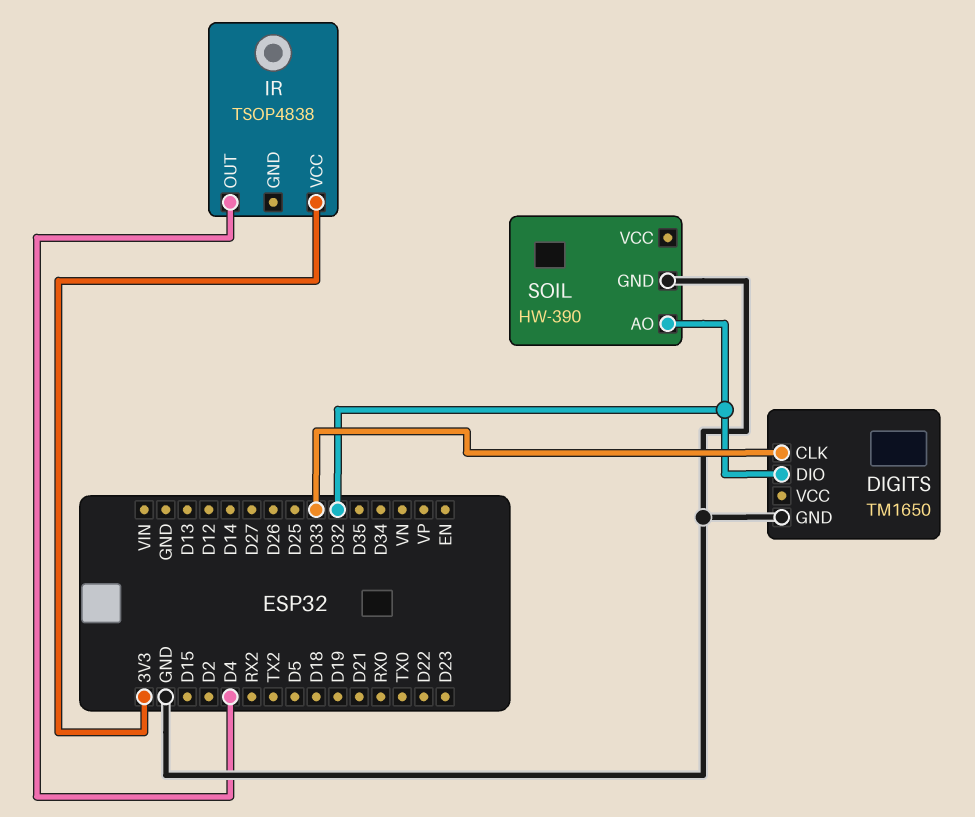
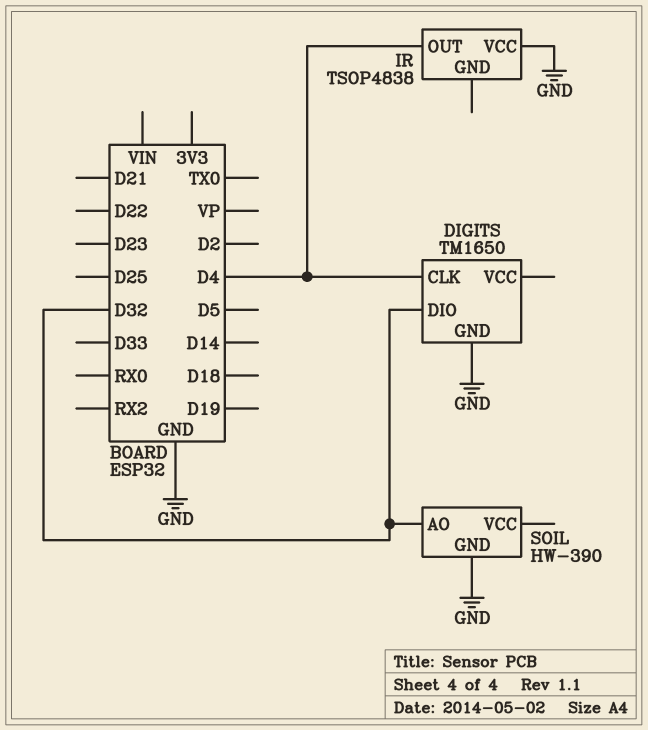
DIGITS pin CLK: D33 -> D4
IR pin VCC: 3V3 -> GND

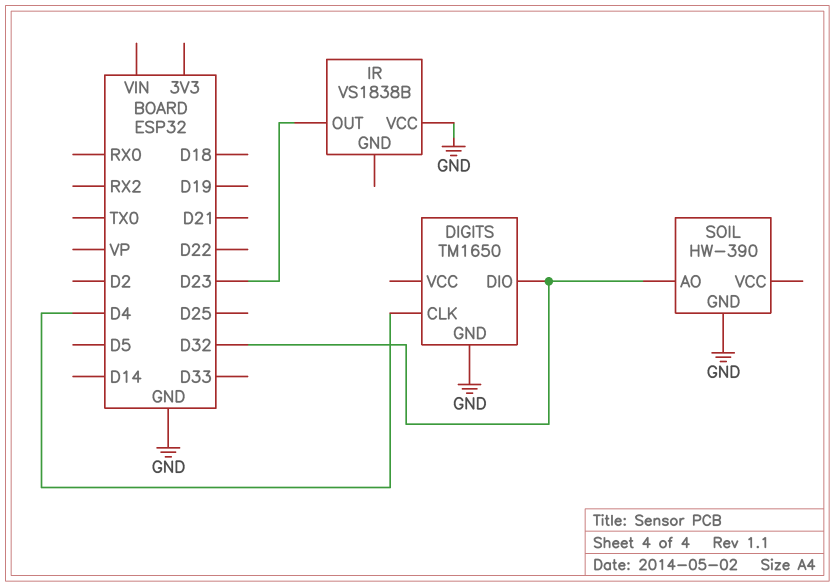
IR: TSOP4838 -> VS1838B
IR pin OUT: D4 -> D23

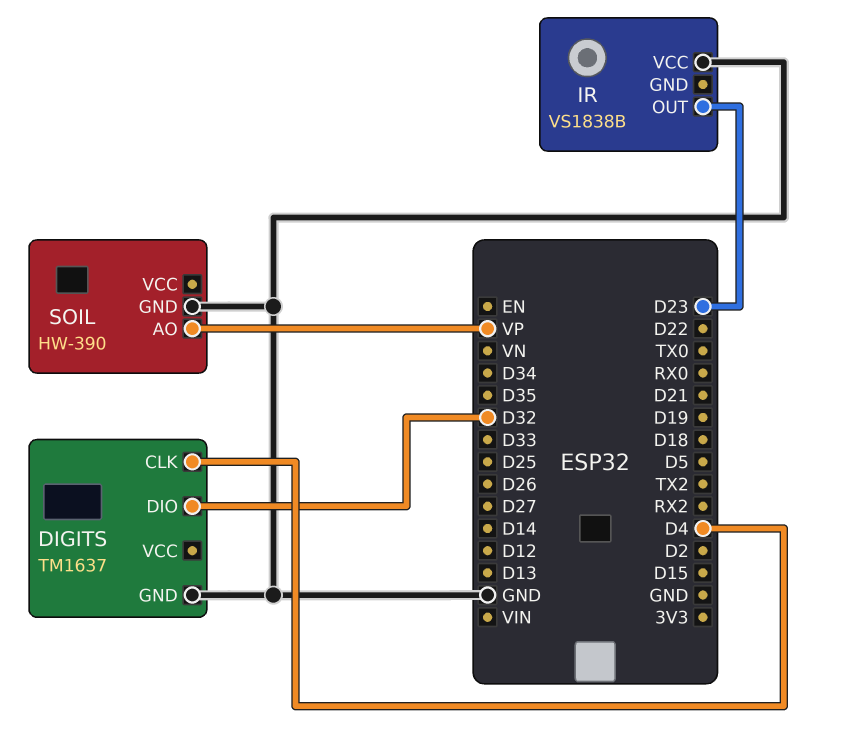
DIGITS: TM1650 -> TM1637
SOIL pin AO: D32 -> VP

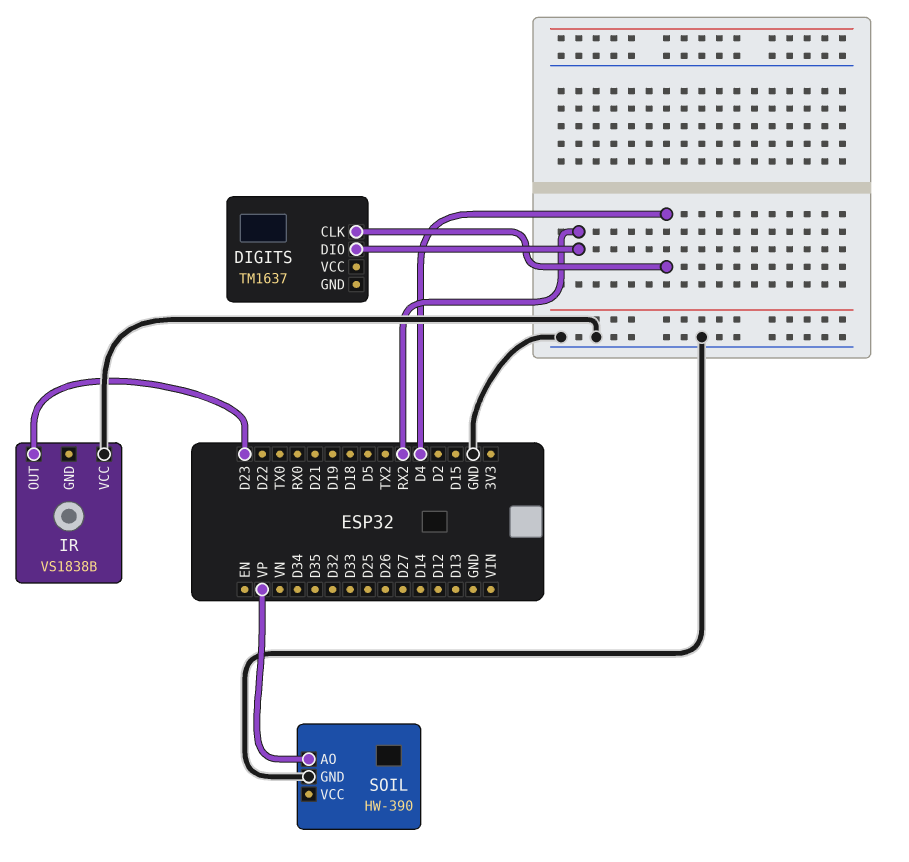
DIGITS pin DIO: D32 -> RX2
DIGITS pin GND: GND -> none

